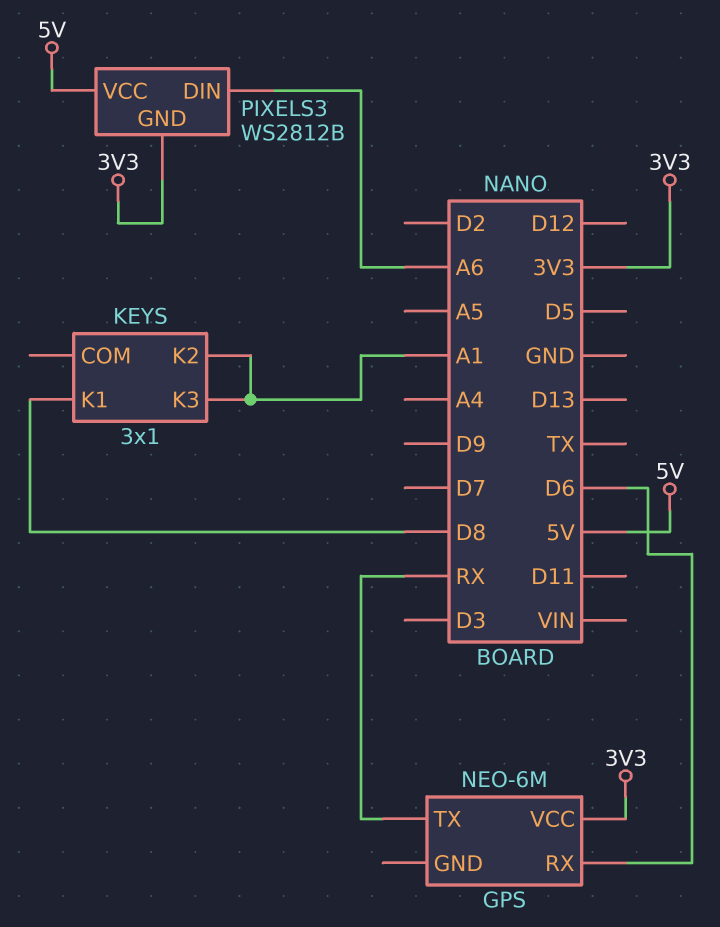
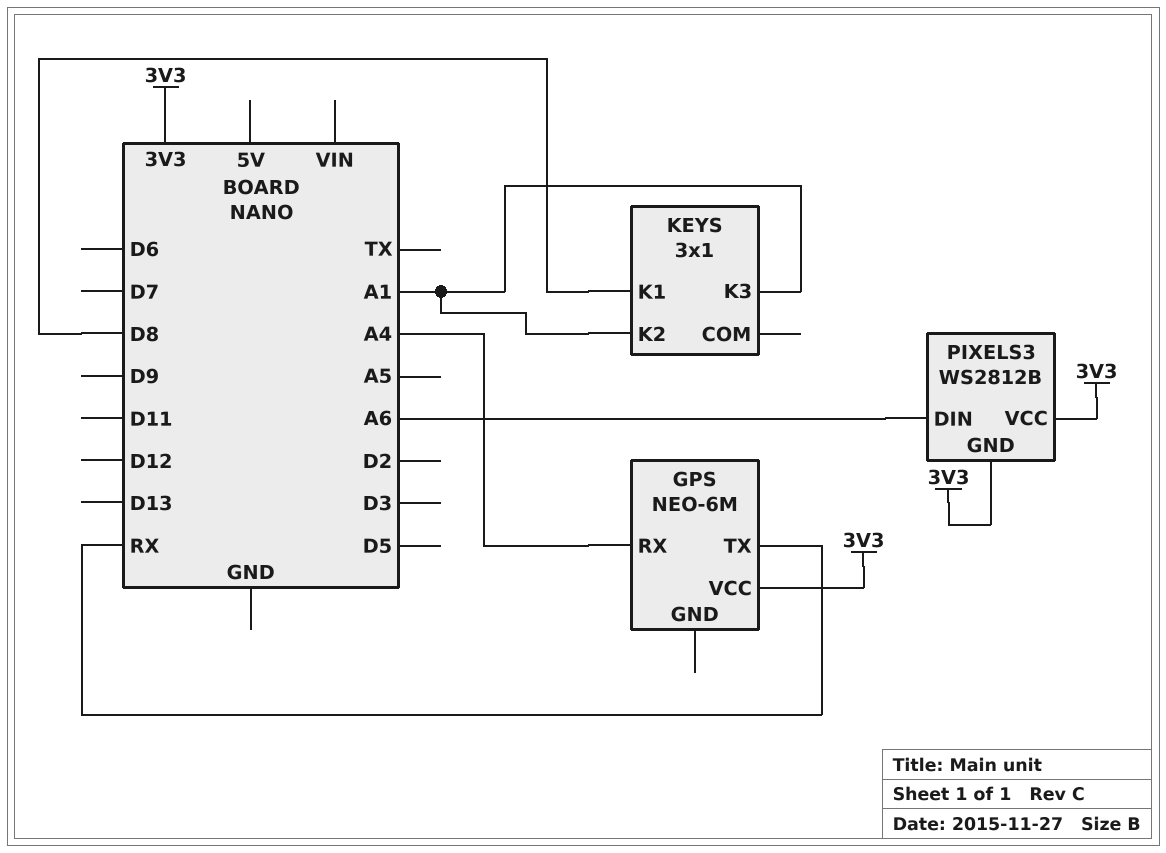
GPS pin RX: D6 -> A4
PIXELS3 pin VCC: 5V -> 3V3

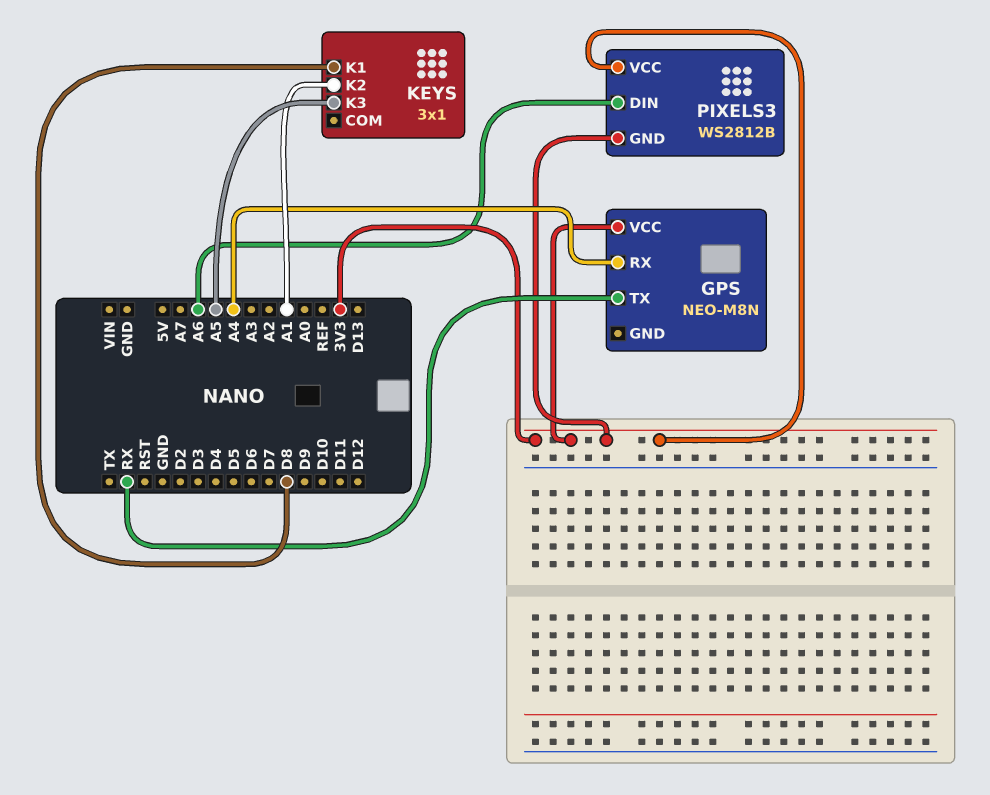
GPS: NEO-6M -> NEO-M8N
KEYS pin K3: A1 -> A5

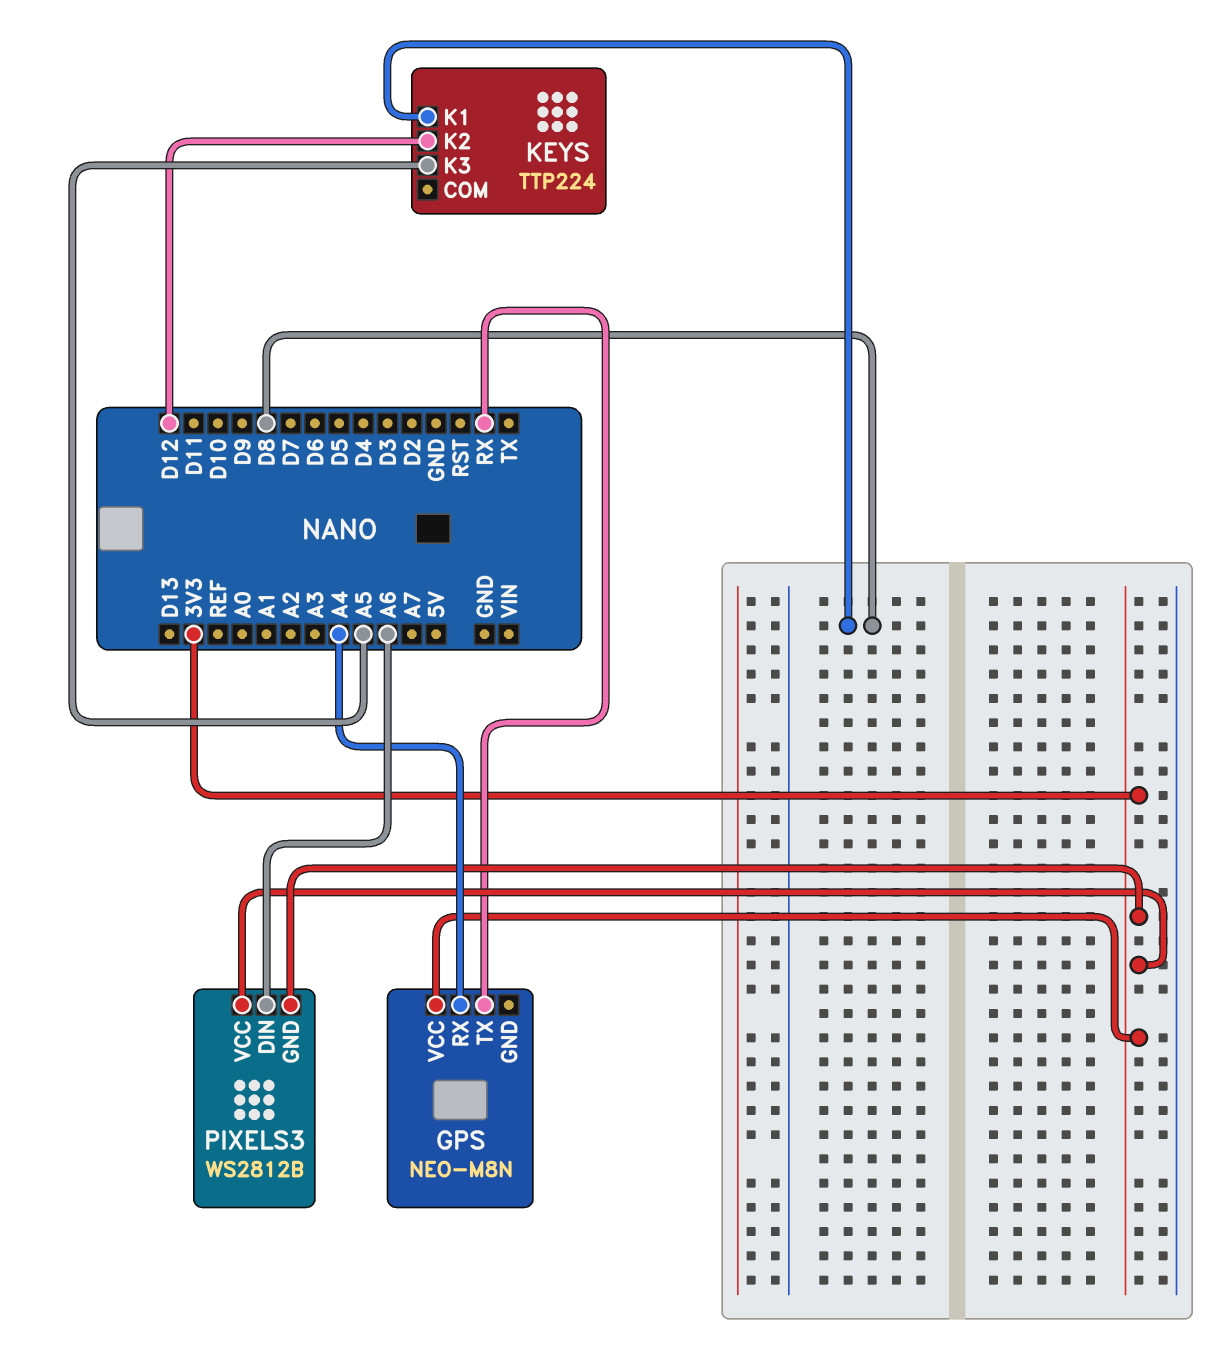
KEYS: 3x1 -> TTP224
KEYS pin K2: A1 -> D12

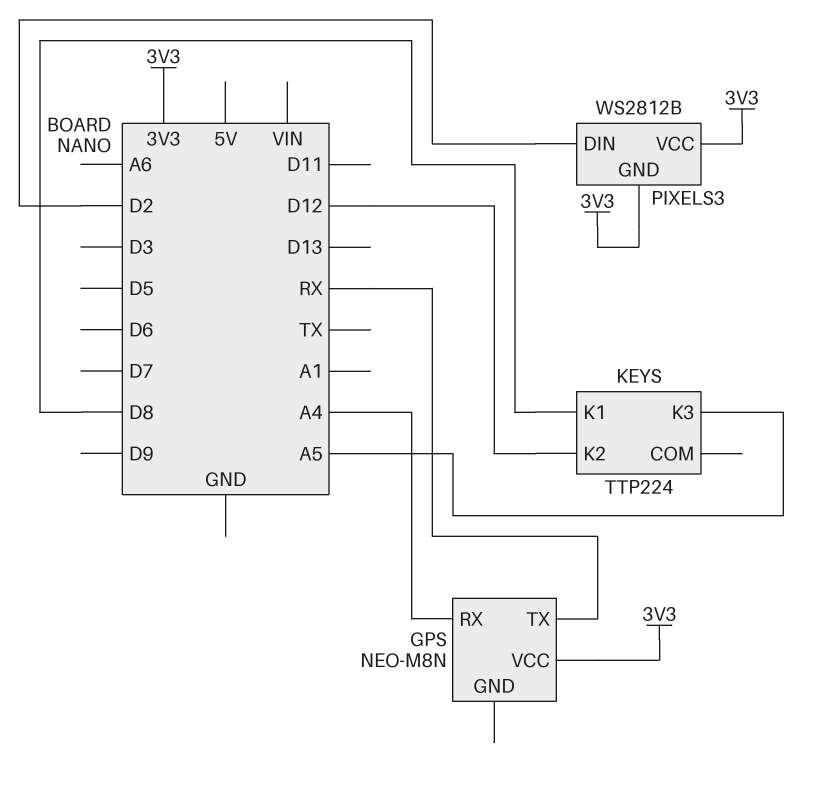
PIXELS3 pin DIN: A6 -> D2

